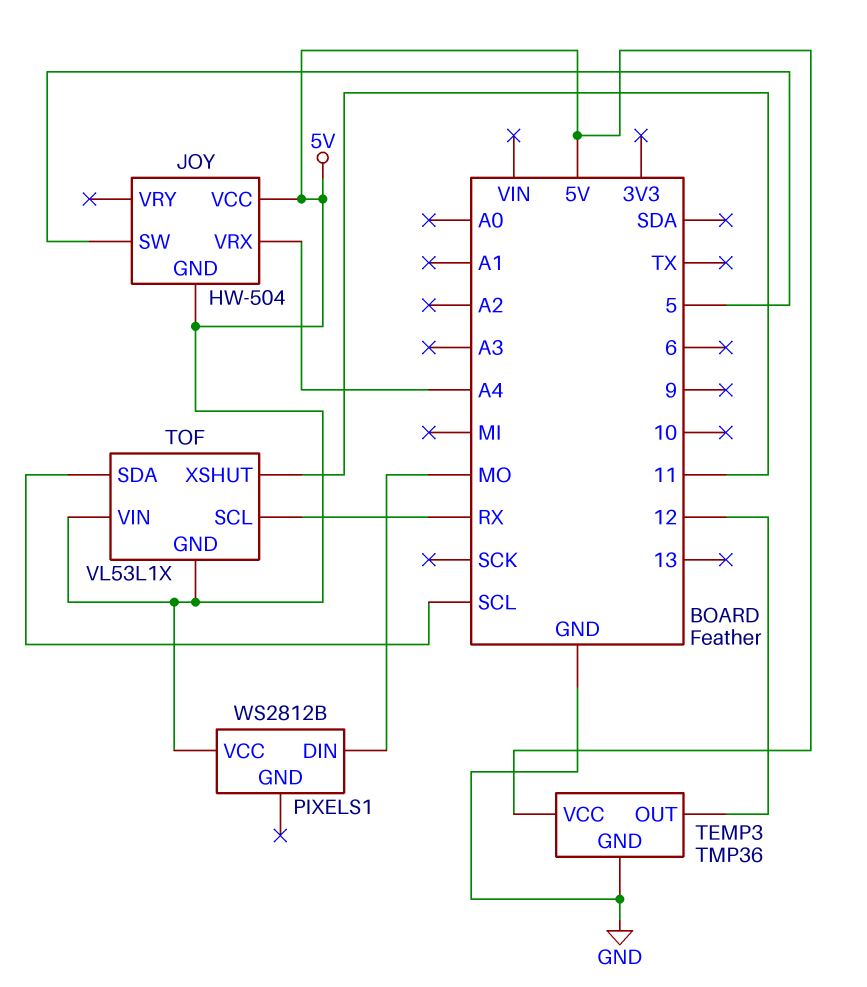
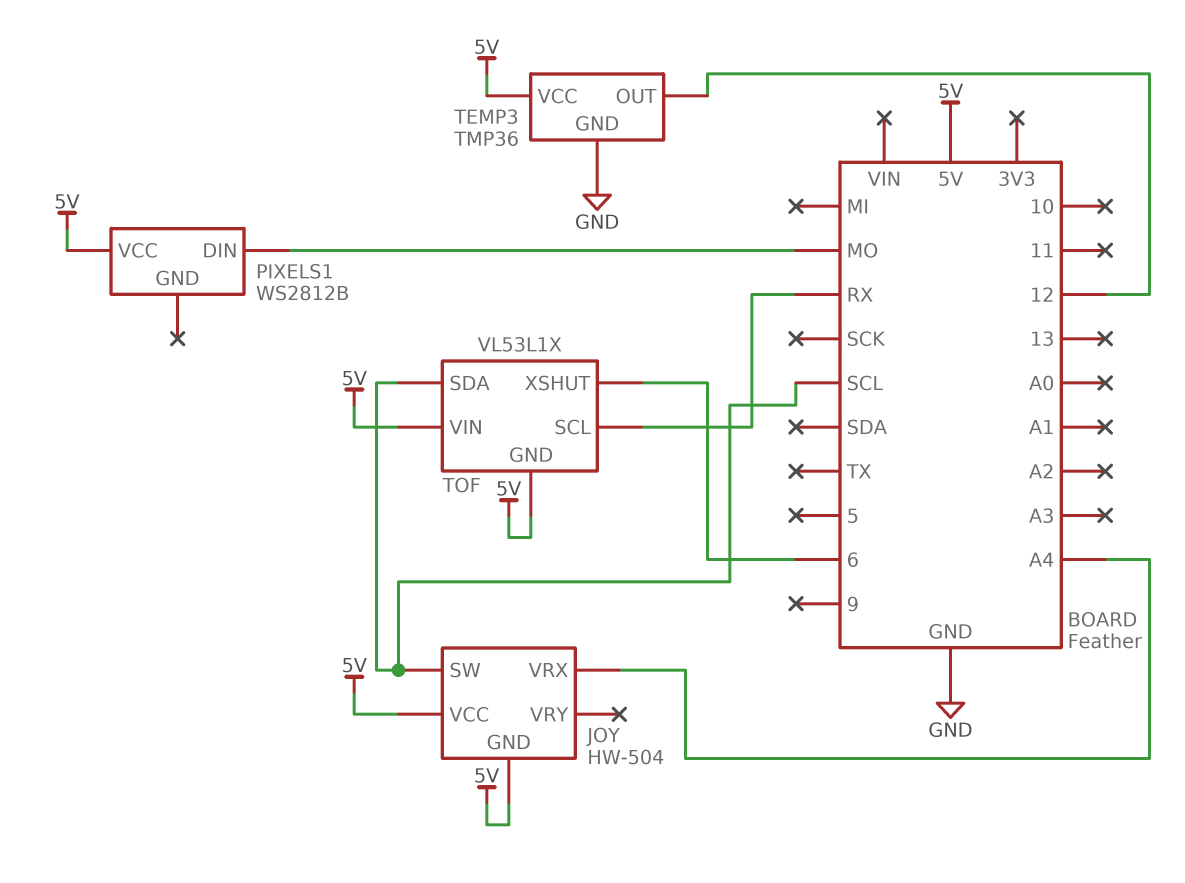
JOY pin SW: 5 -> SCL
TOF pin XSHUT: 11 -> 6

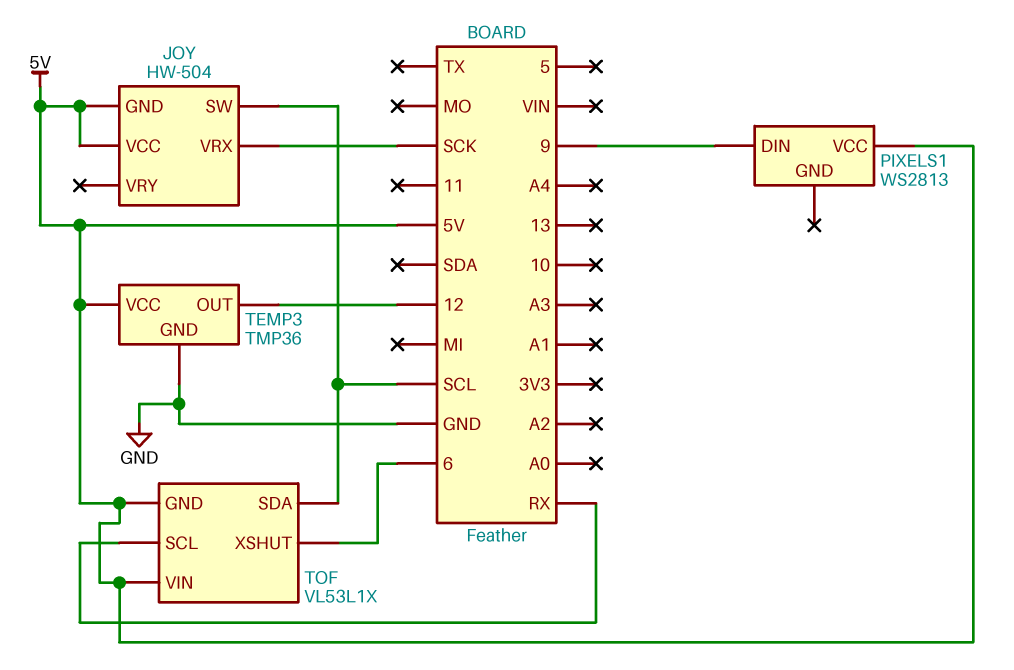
JOY pin VRX: A4 -> SCK
PIXELS1: WS2812B -> WS2813
PIXELS1 pin DIN: MO -> 9

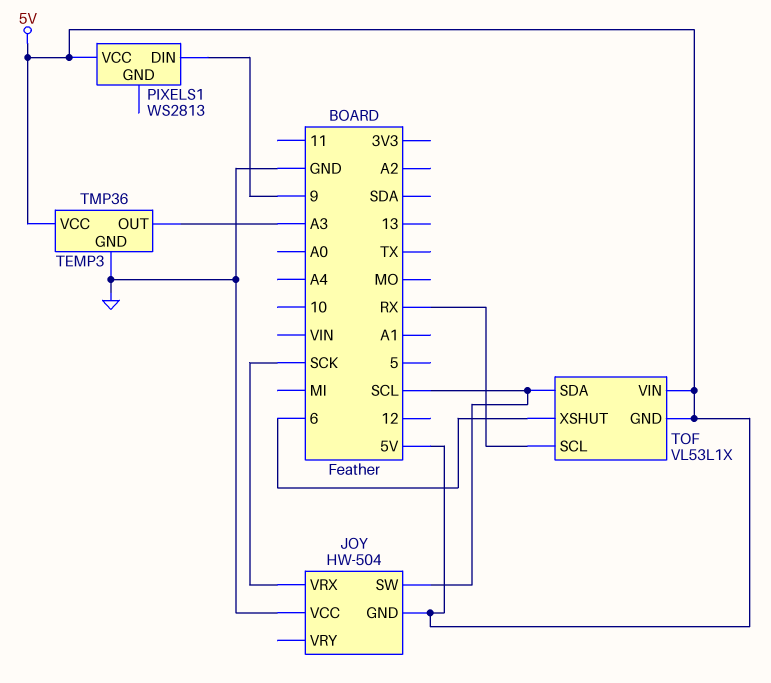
JOY pin VCC: 5V -> GND
TEMP3 pin OUT: 12 -> A3

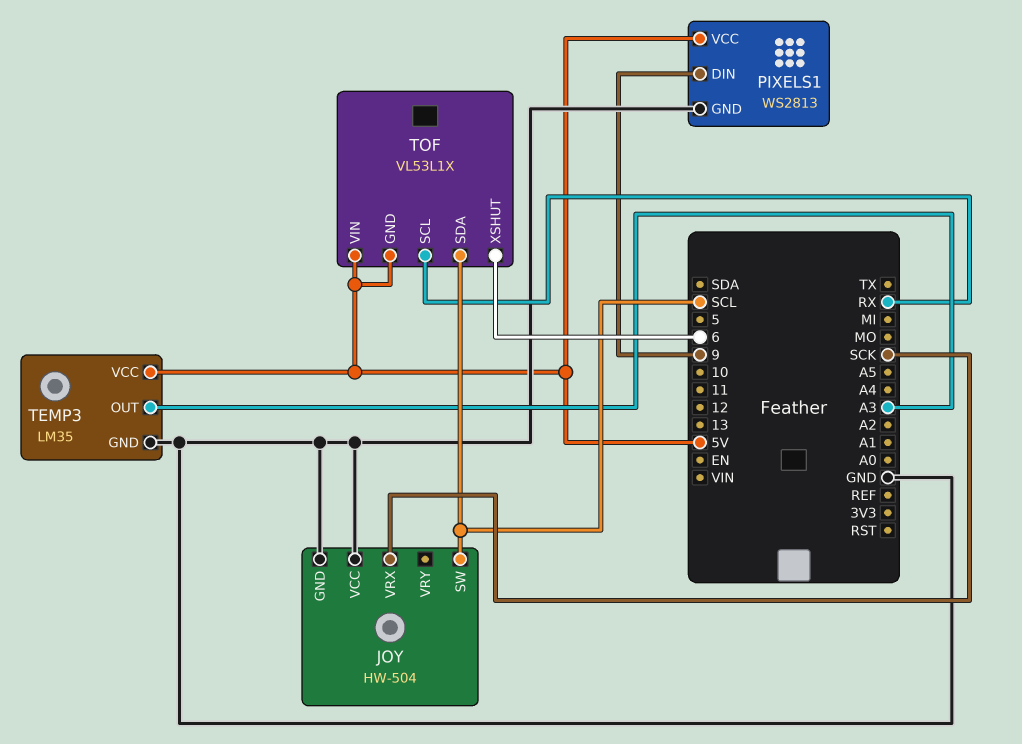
JOY pin GND: 5V -> GND
PIXELS1 pin GND: none -> GND
TEMP3: TMP36 -> LM35

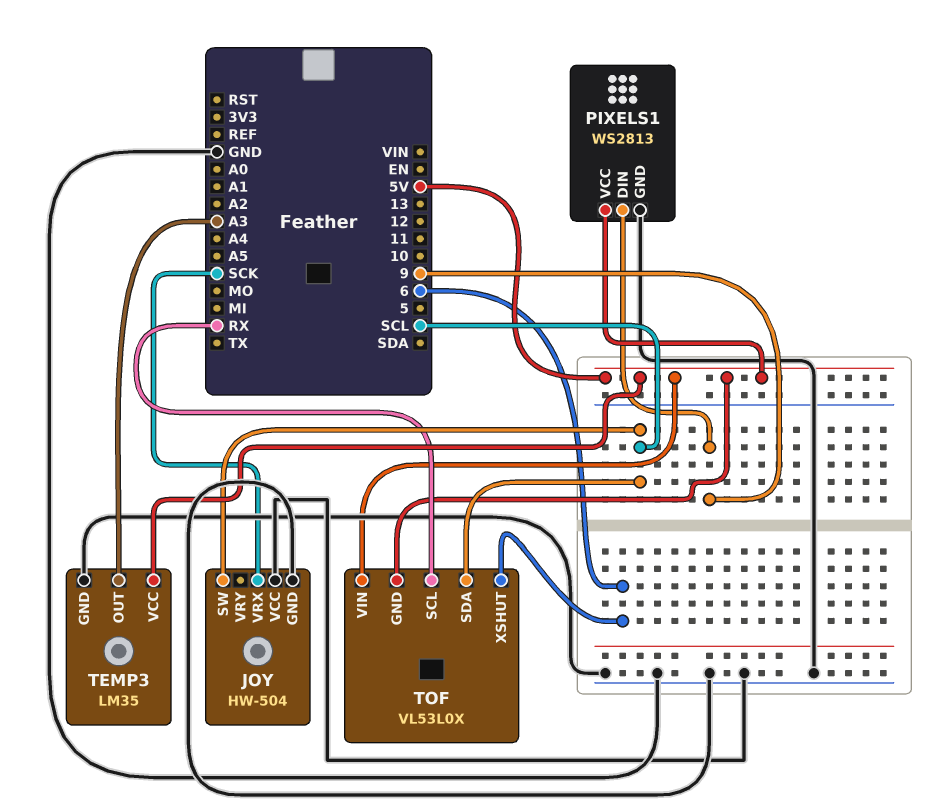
TOF: VL53L1X -> VL53L0X

